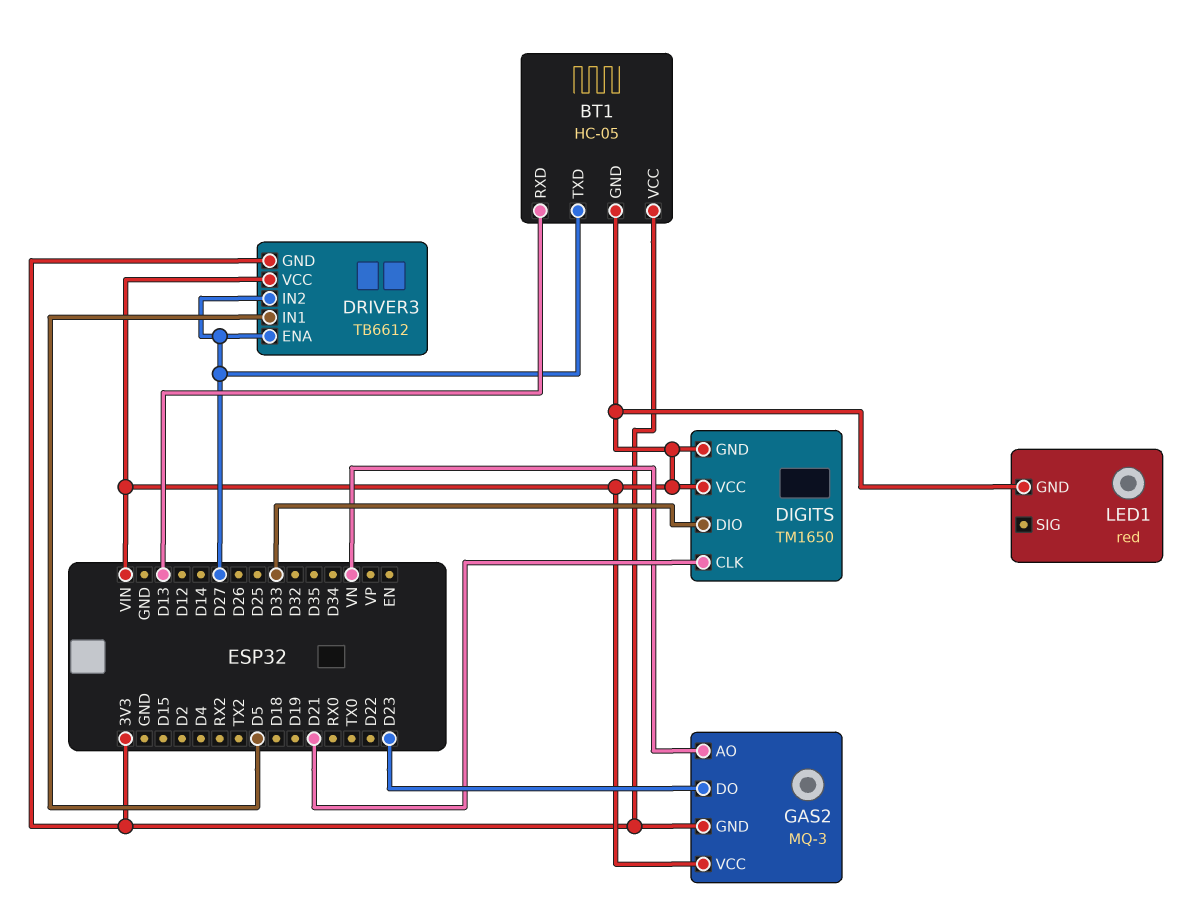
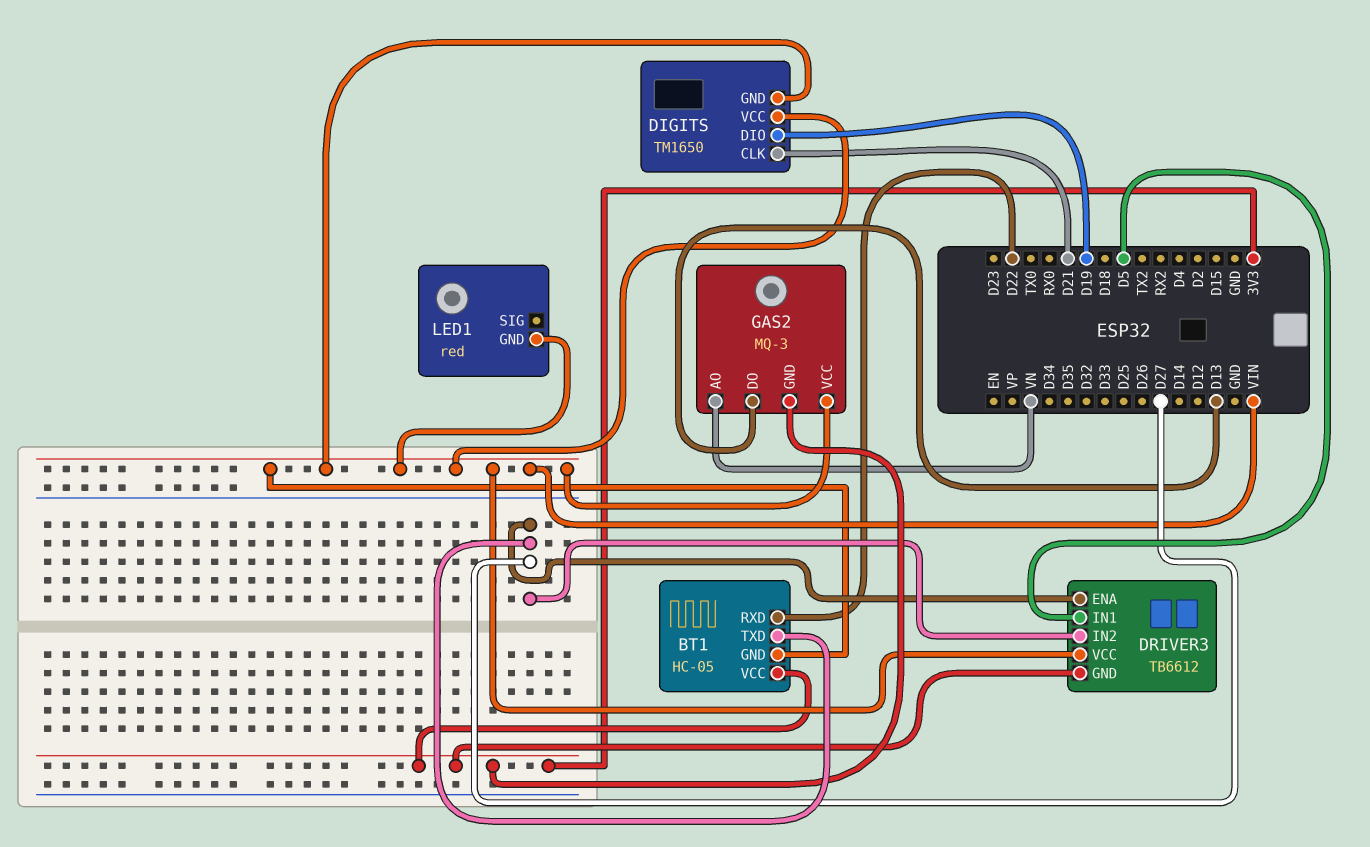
BT1 pin RXD: D13 -> D22
DIGITS pin DIO: D33 -> D19
GAS2 pin DO: D23 -> D13

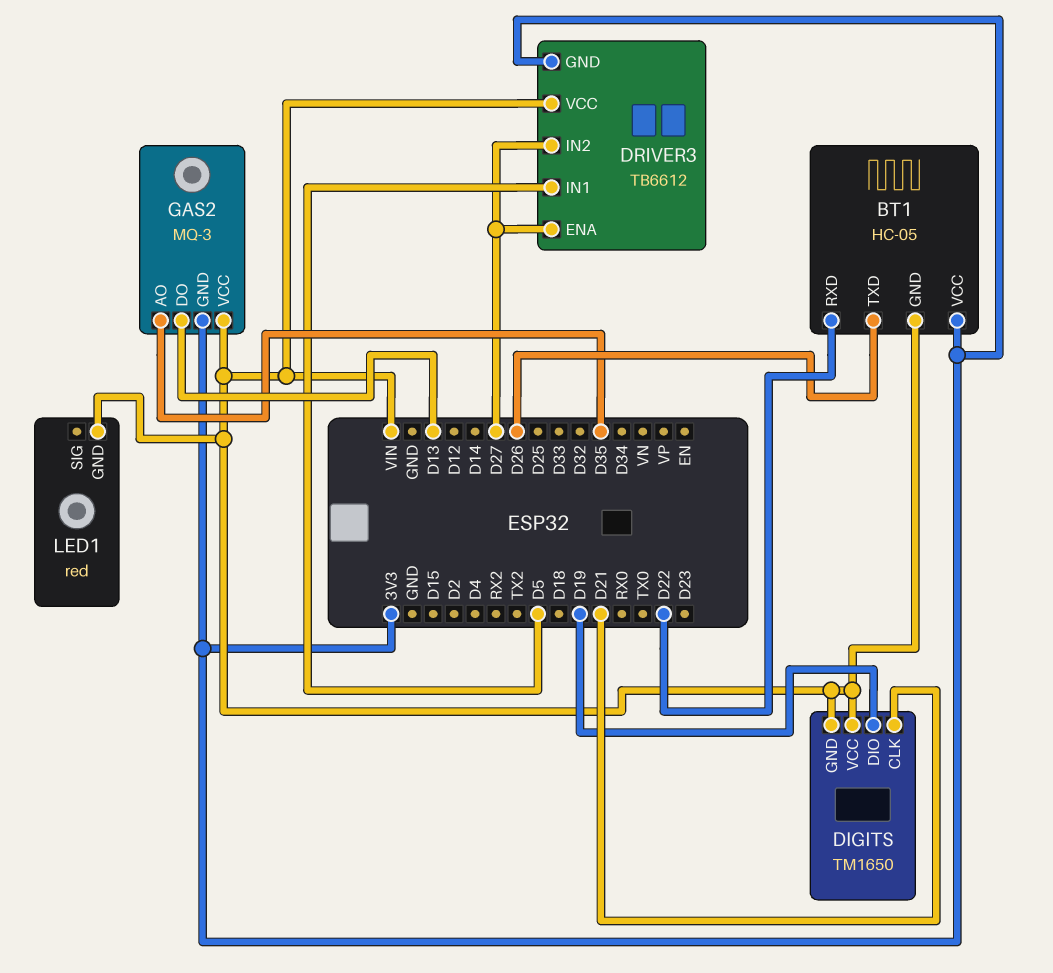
BT1 pin TXD: D27 -> D26
GAS2 pin AO: VN -> D35

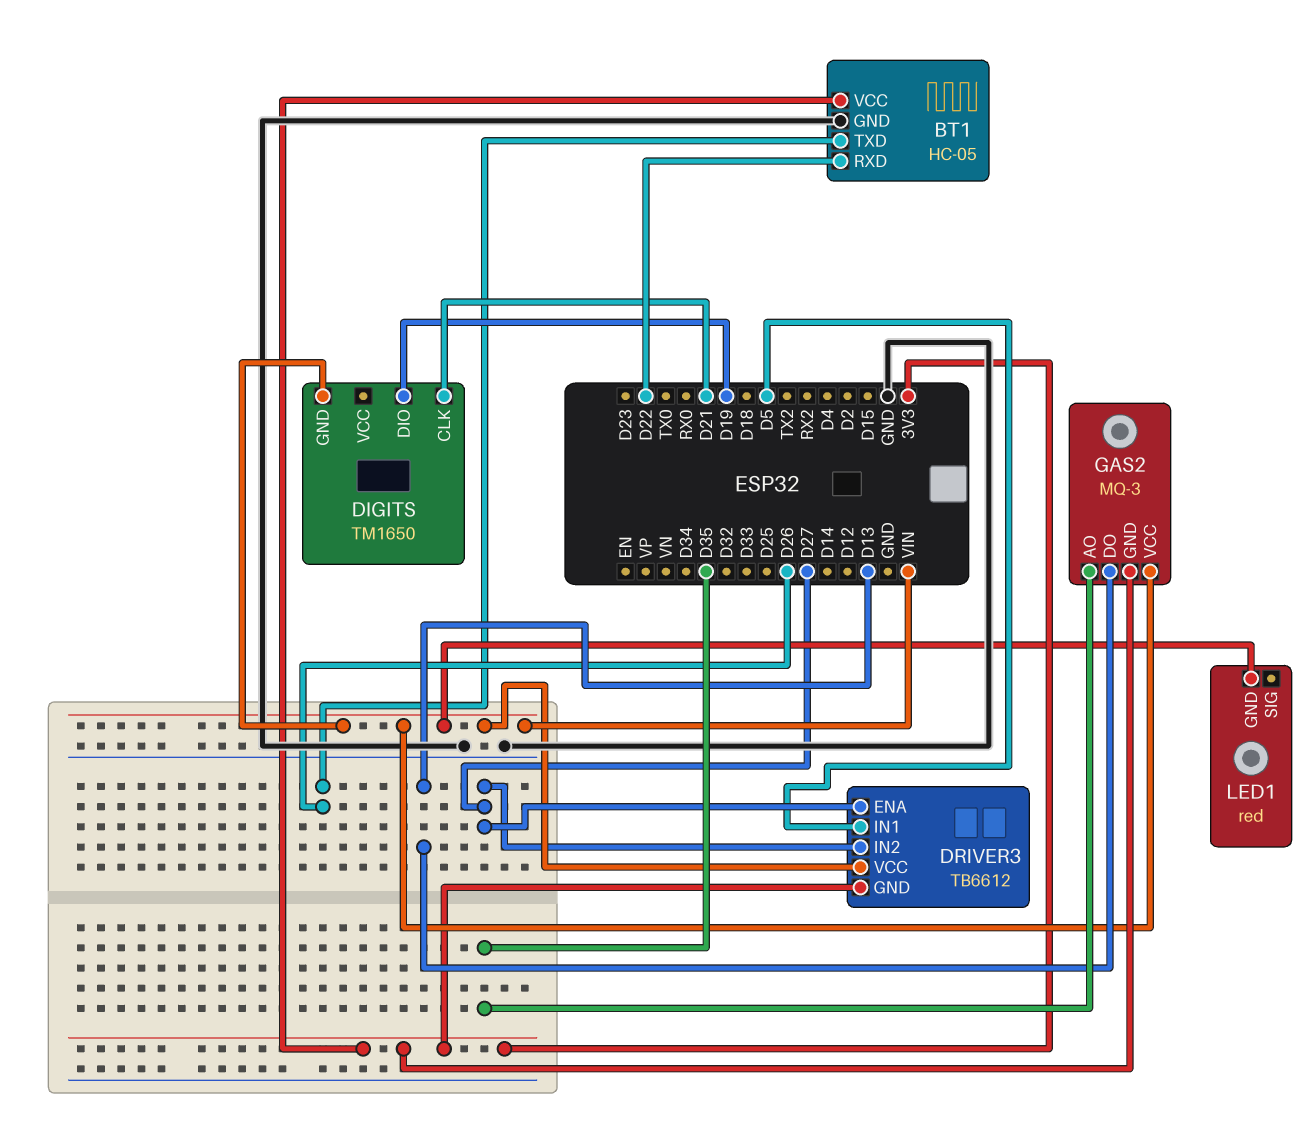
BT1 pin GND: VIN -> GND
DIGITS pin VCC: VIN -> none

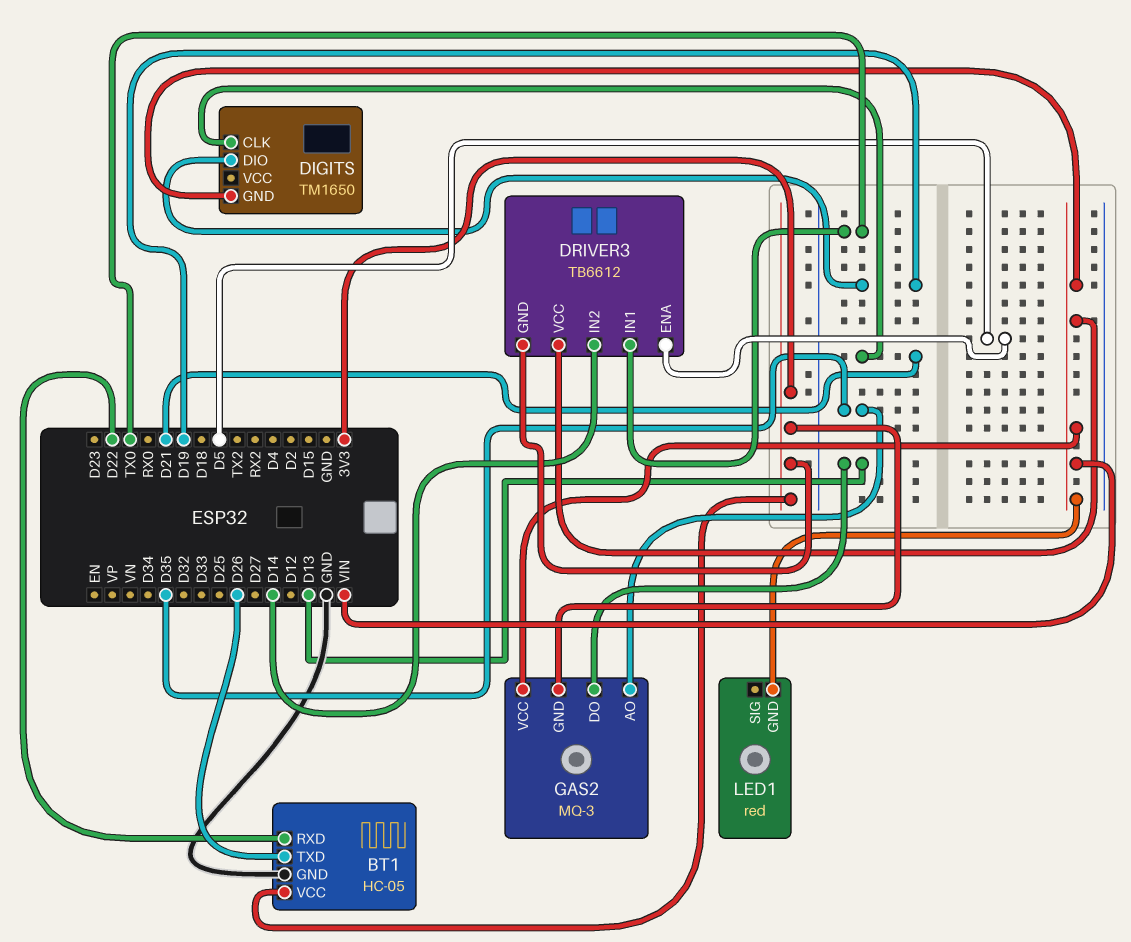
DRIVER3 pin ENA: D27 -> D5
DRIVER3 pin IN1: D5 -> TX0
DRIVER3 pin IN2: D27 -> D14

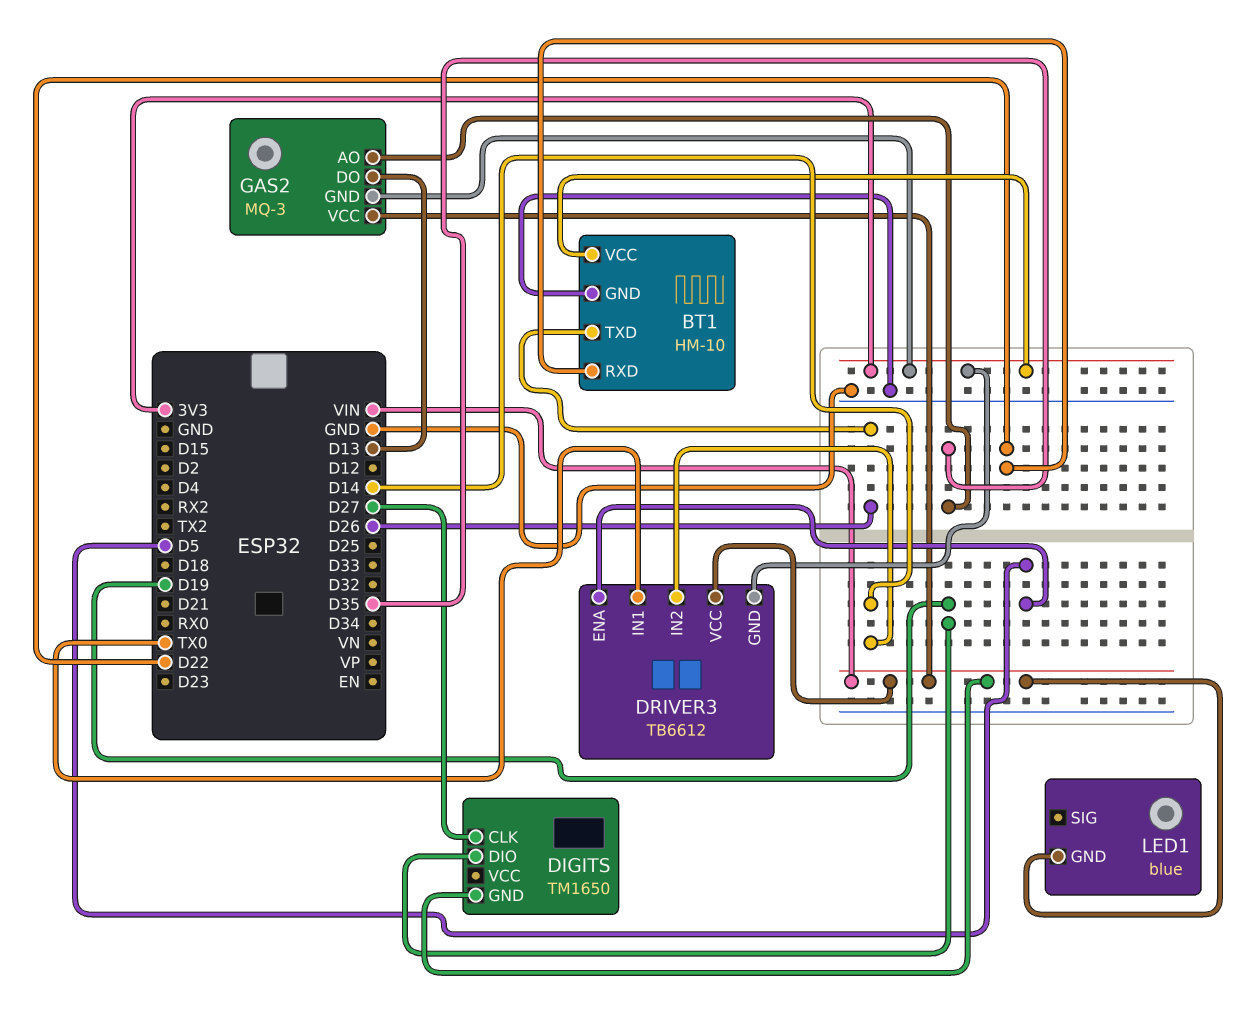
BT1: HC-05 -> HM-10
DIGITS pin CLK: D21 -> D27
LED1: red -> blue

